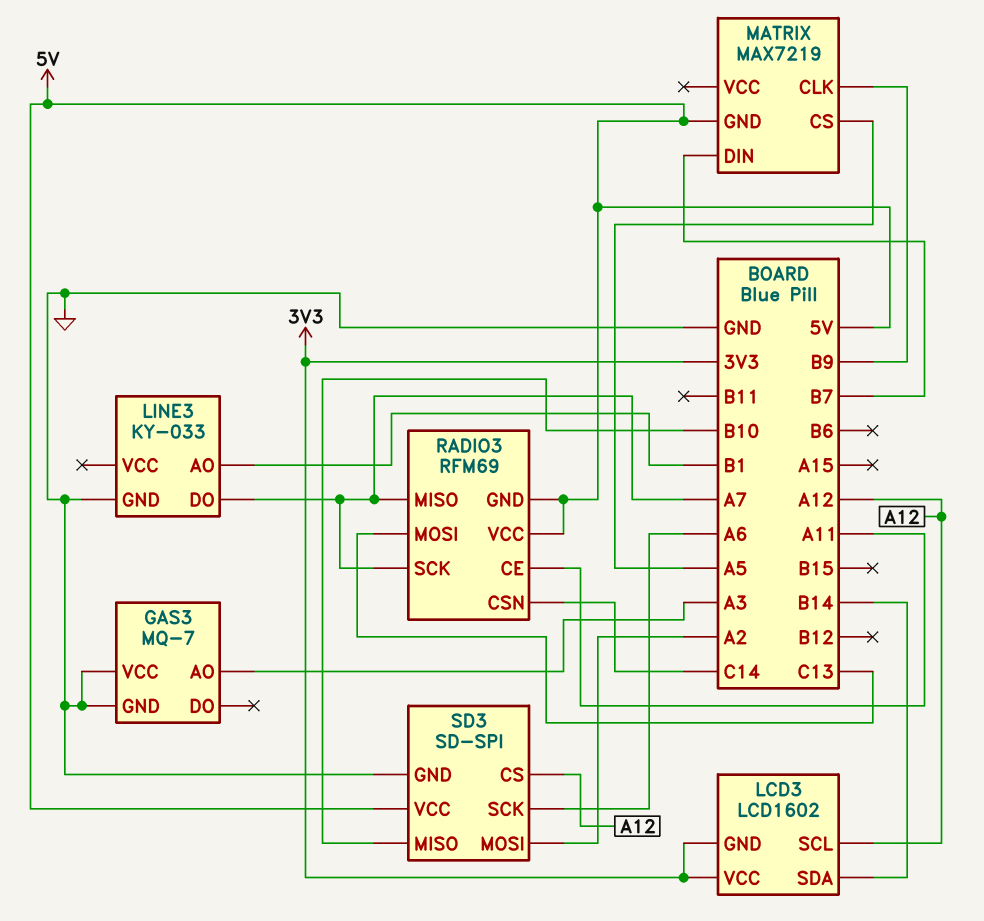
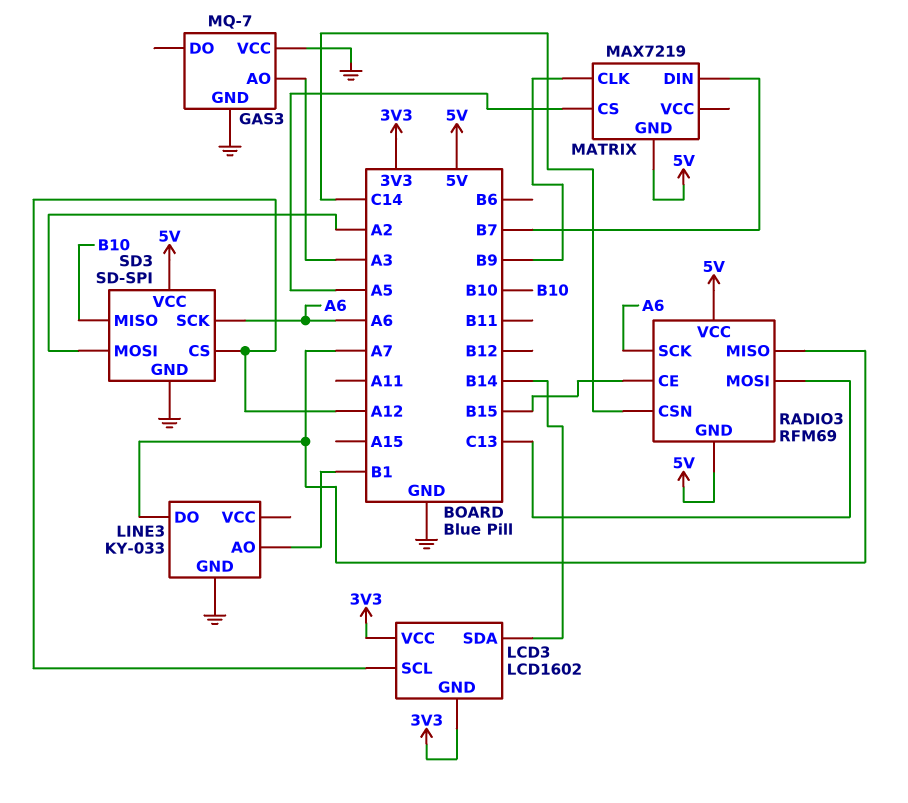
RADIO3 pin CE: A11 -> B15
RADIO3 pin SCK: A7 -> A6

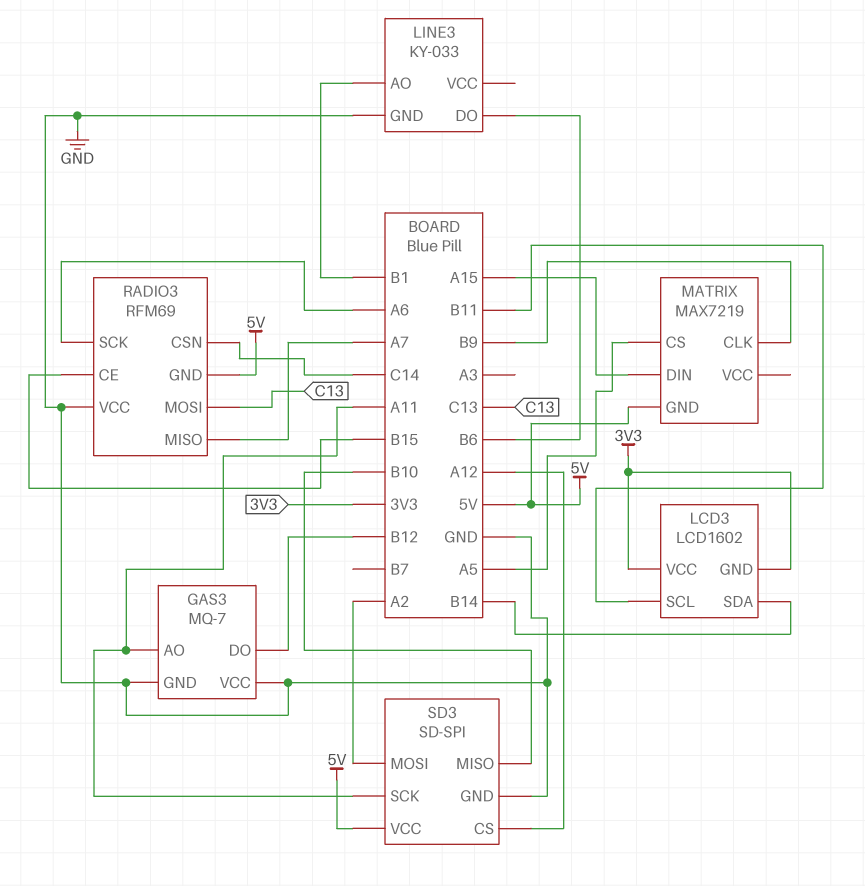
GAS3 pin AO: A3 -> A11
GAS3 pin DO: none -> B12
LCD3 pin SCL: A12 -> B11
LINE3 pin DO: A7 -> B6
MATRIX pin DIN: B7 -> A15
RADIO3 pin VCC: 5V -> GND
SD3 pin SCK: A6 -> A11

